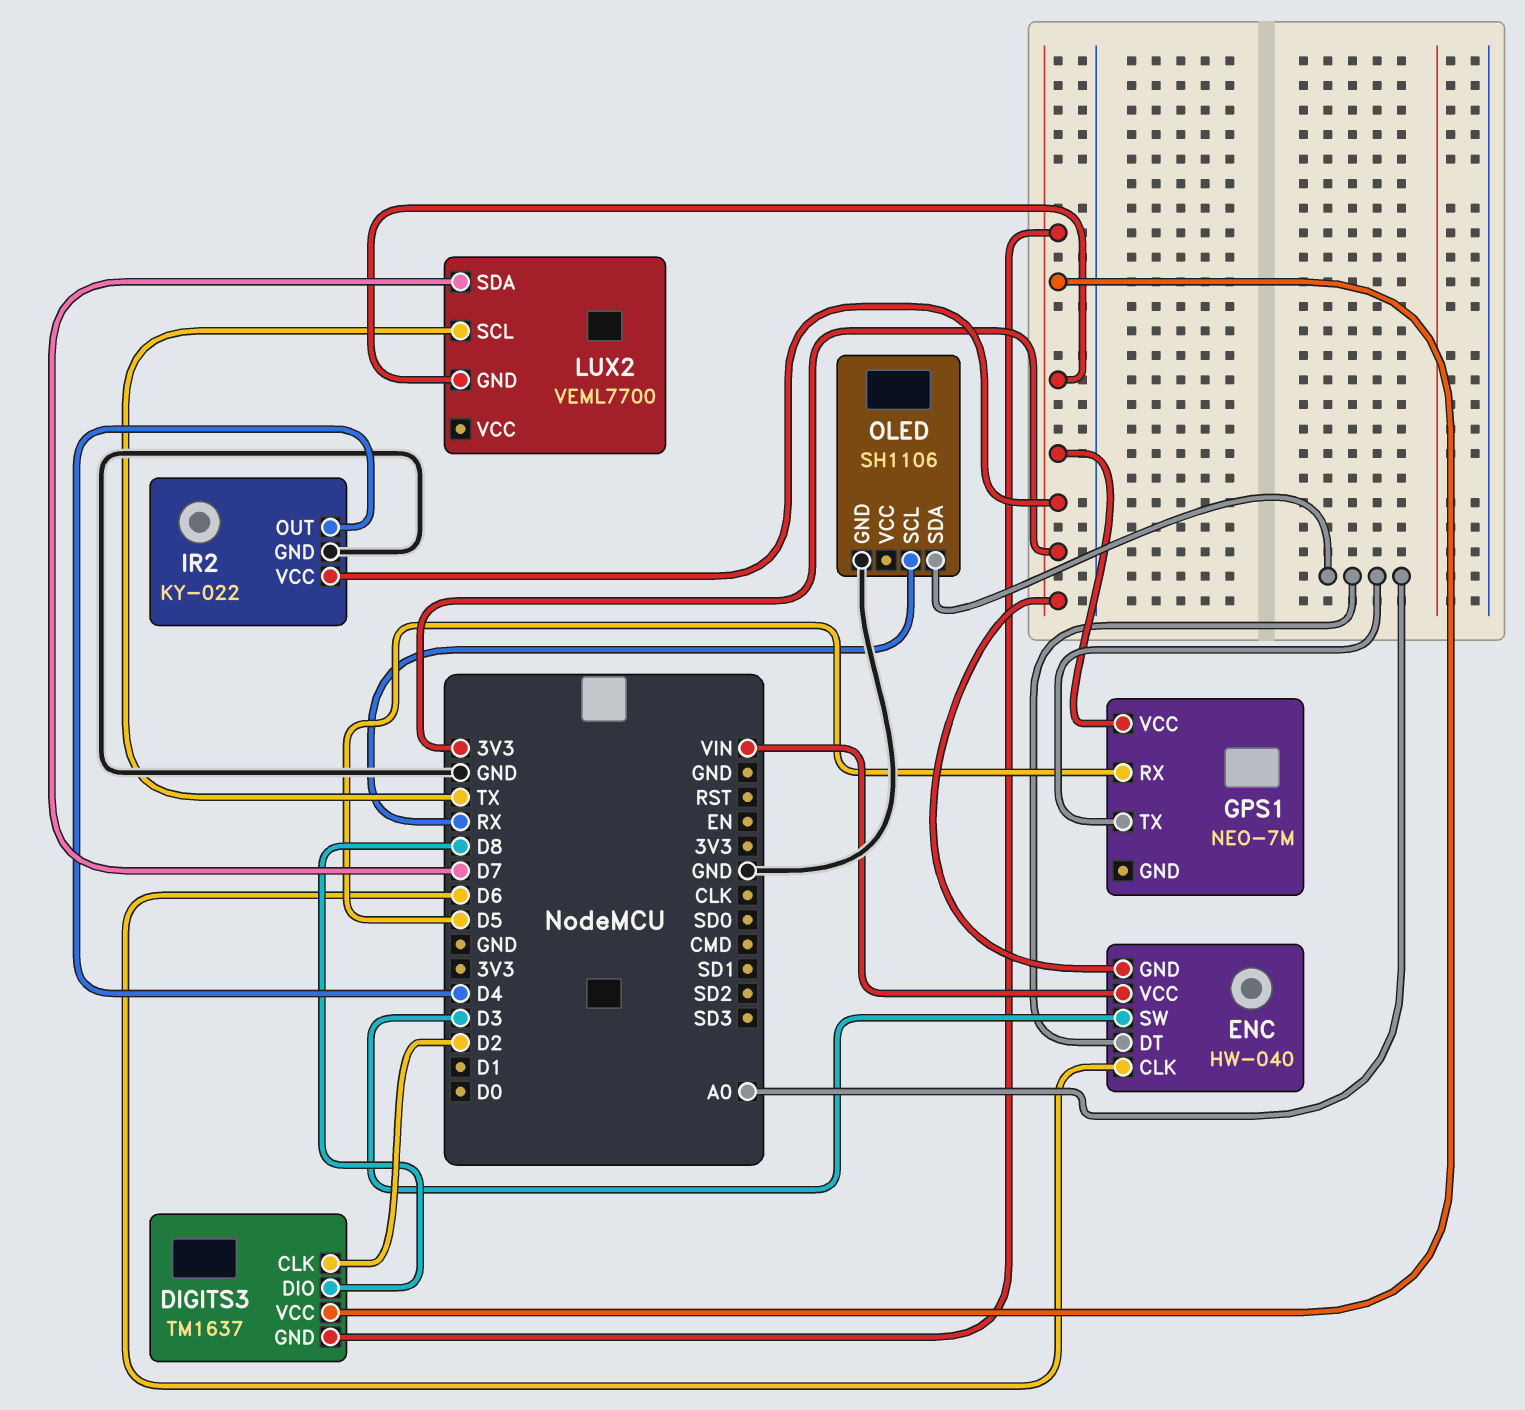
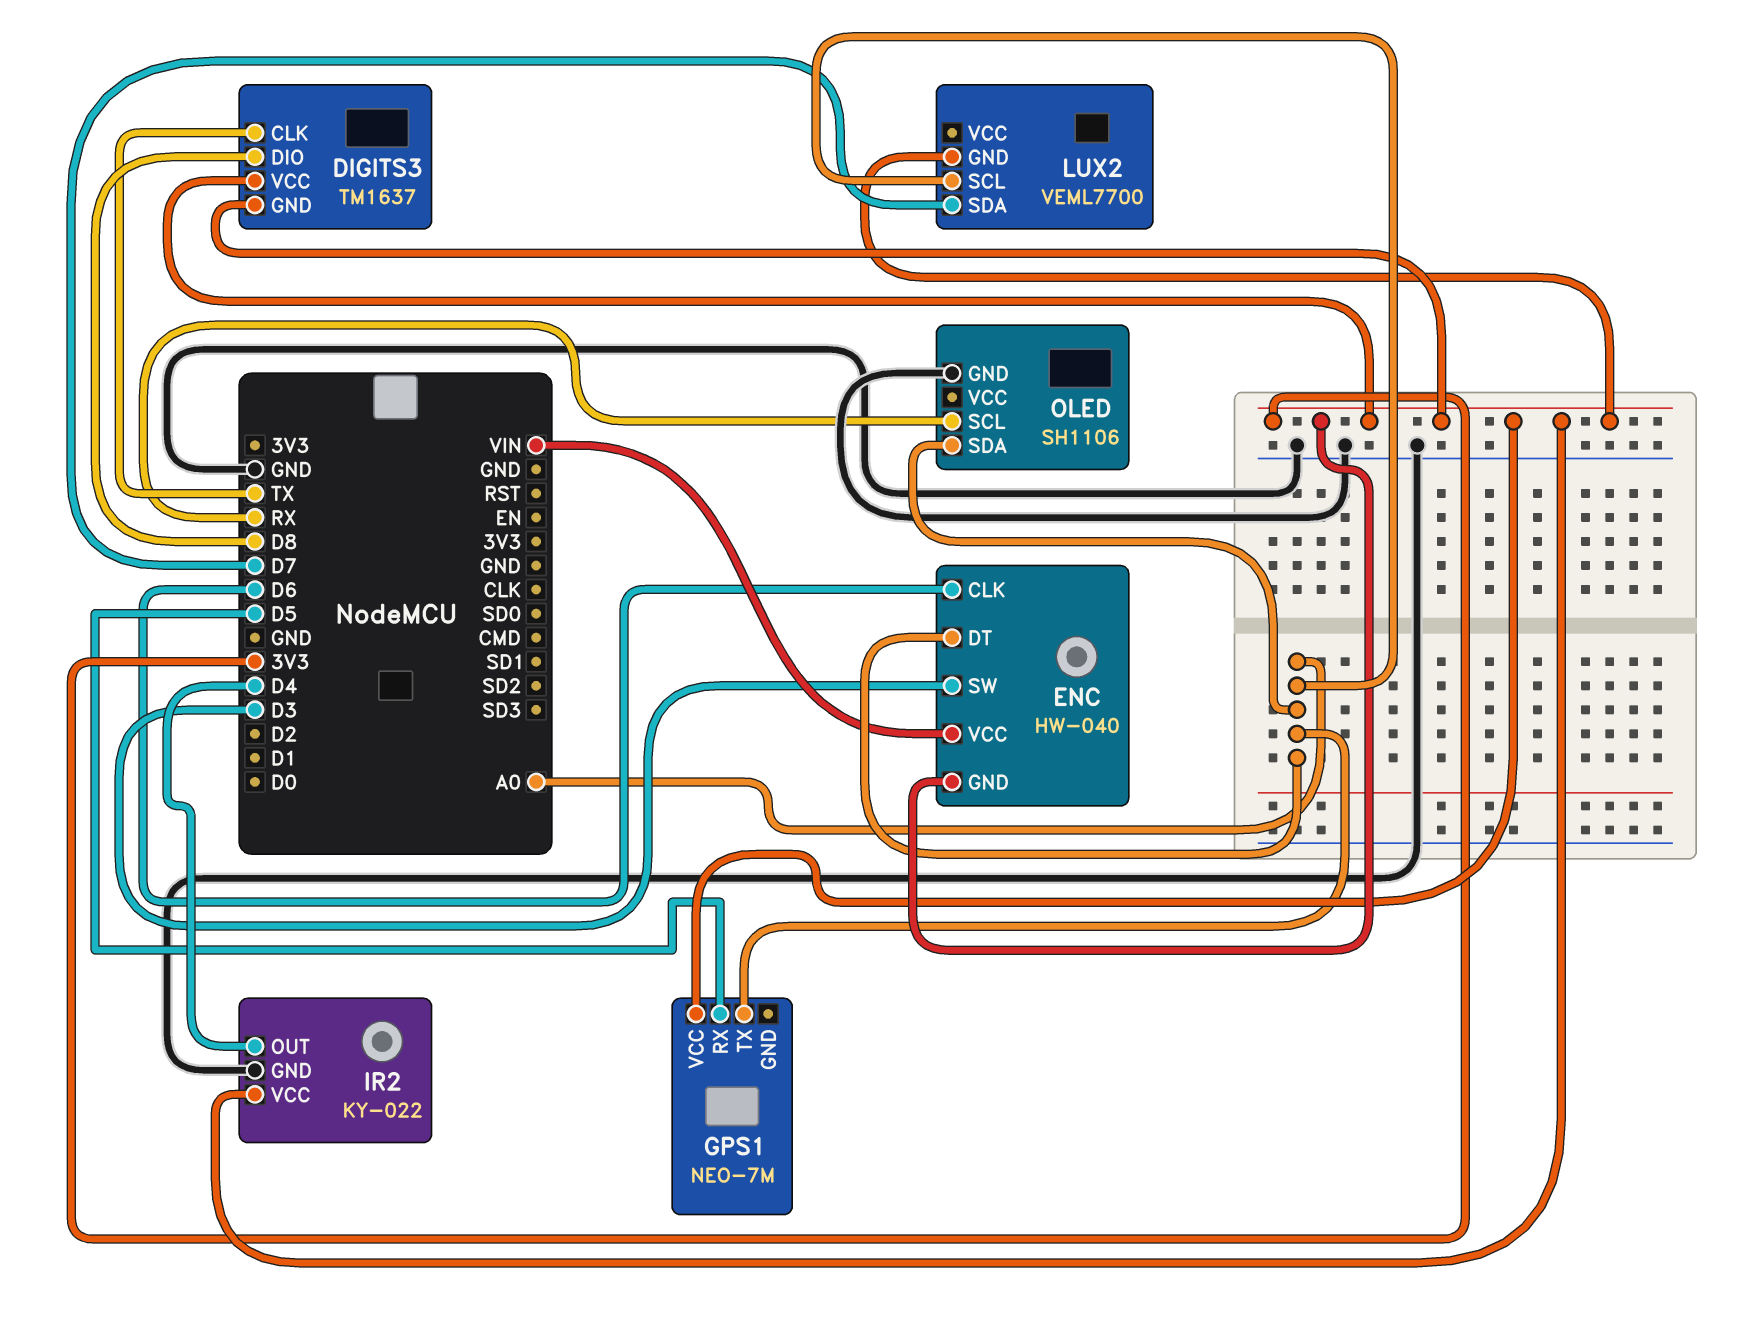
DIGITS3 pin CLK: D2 -> TX
LUX2 pin SCL: TX -> A0

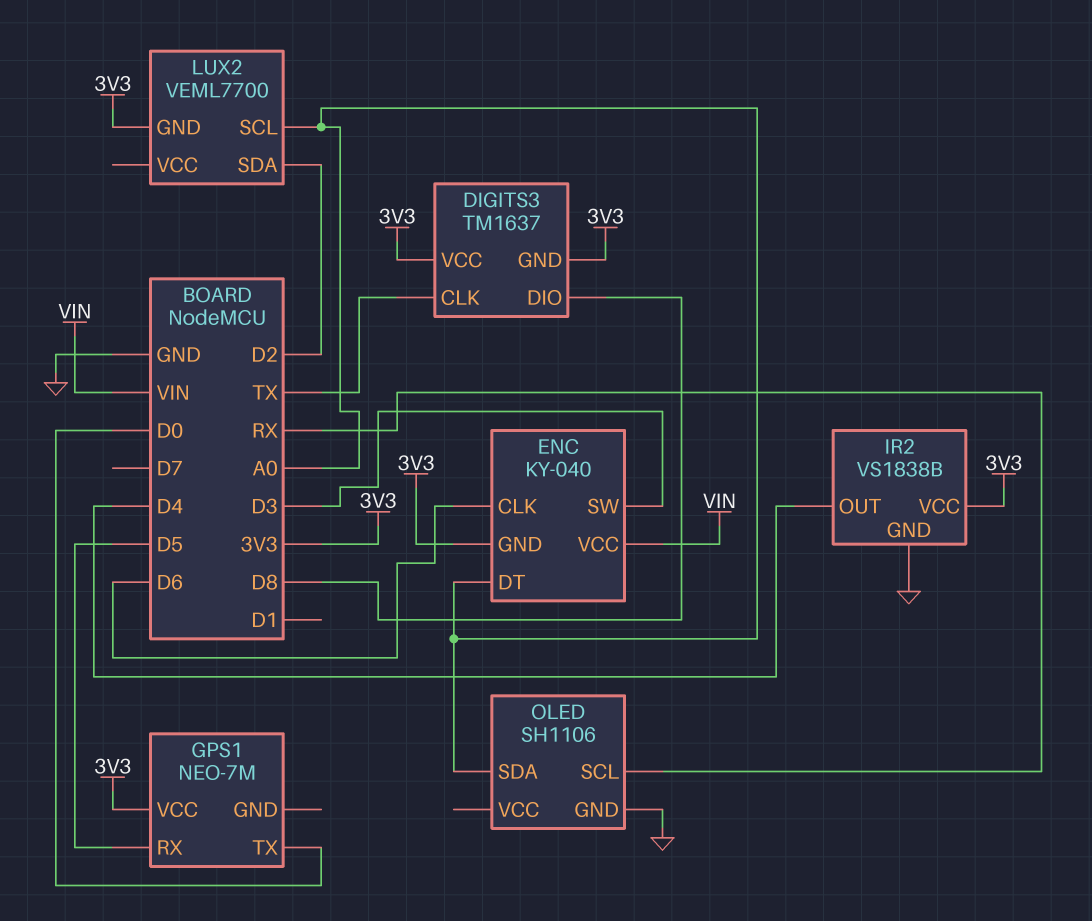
ENC: HW-040 -> KY-040
GPS1 pin TX: A0 -> D0
IR2: KY-022 -> VS1838B
LUX2 pin SDA: D7 -> D2

